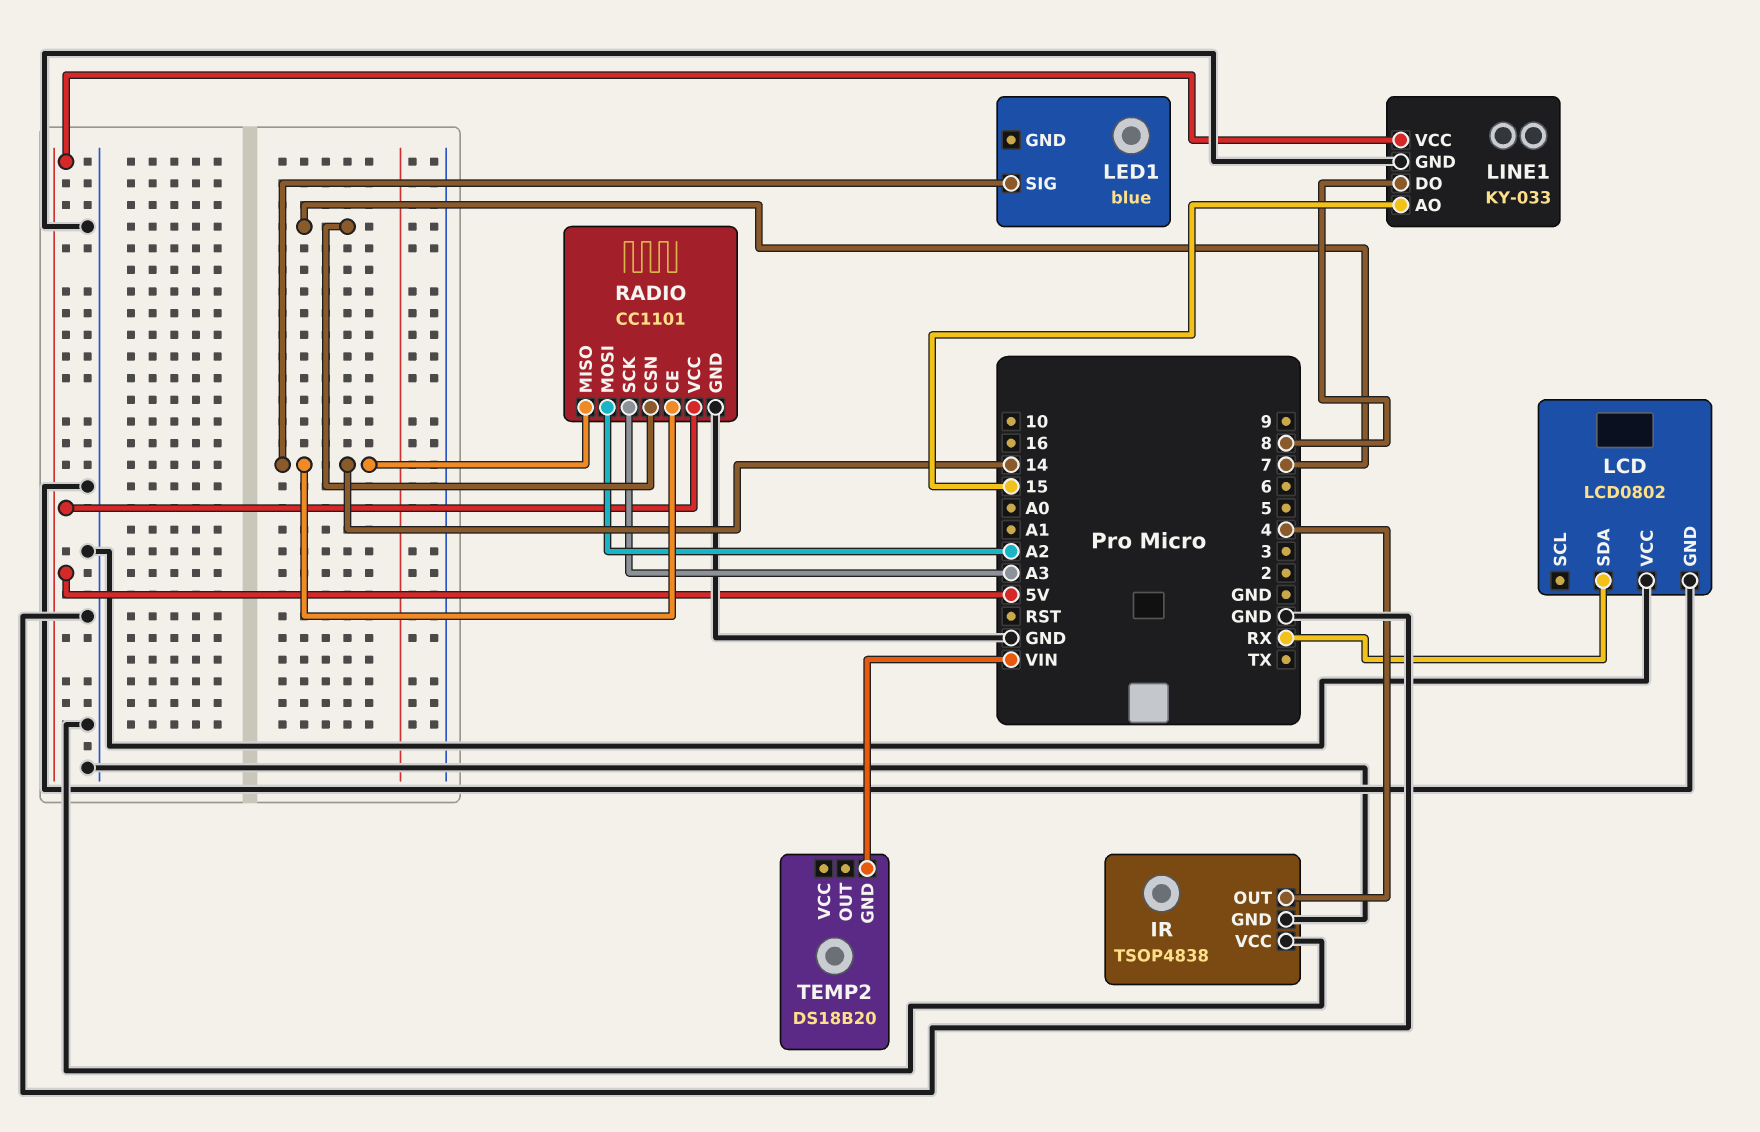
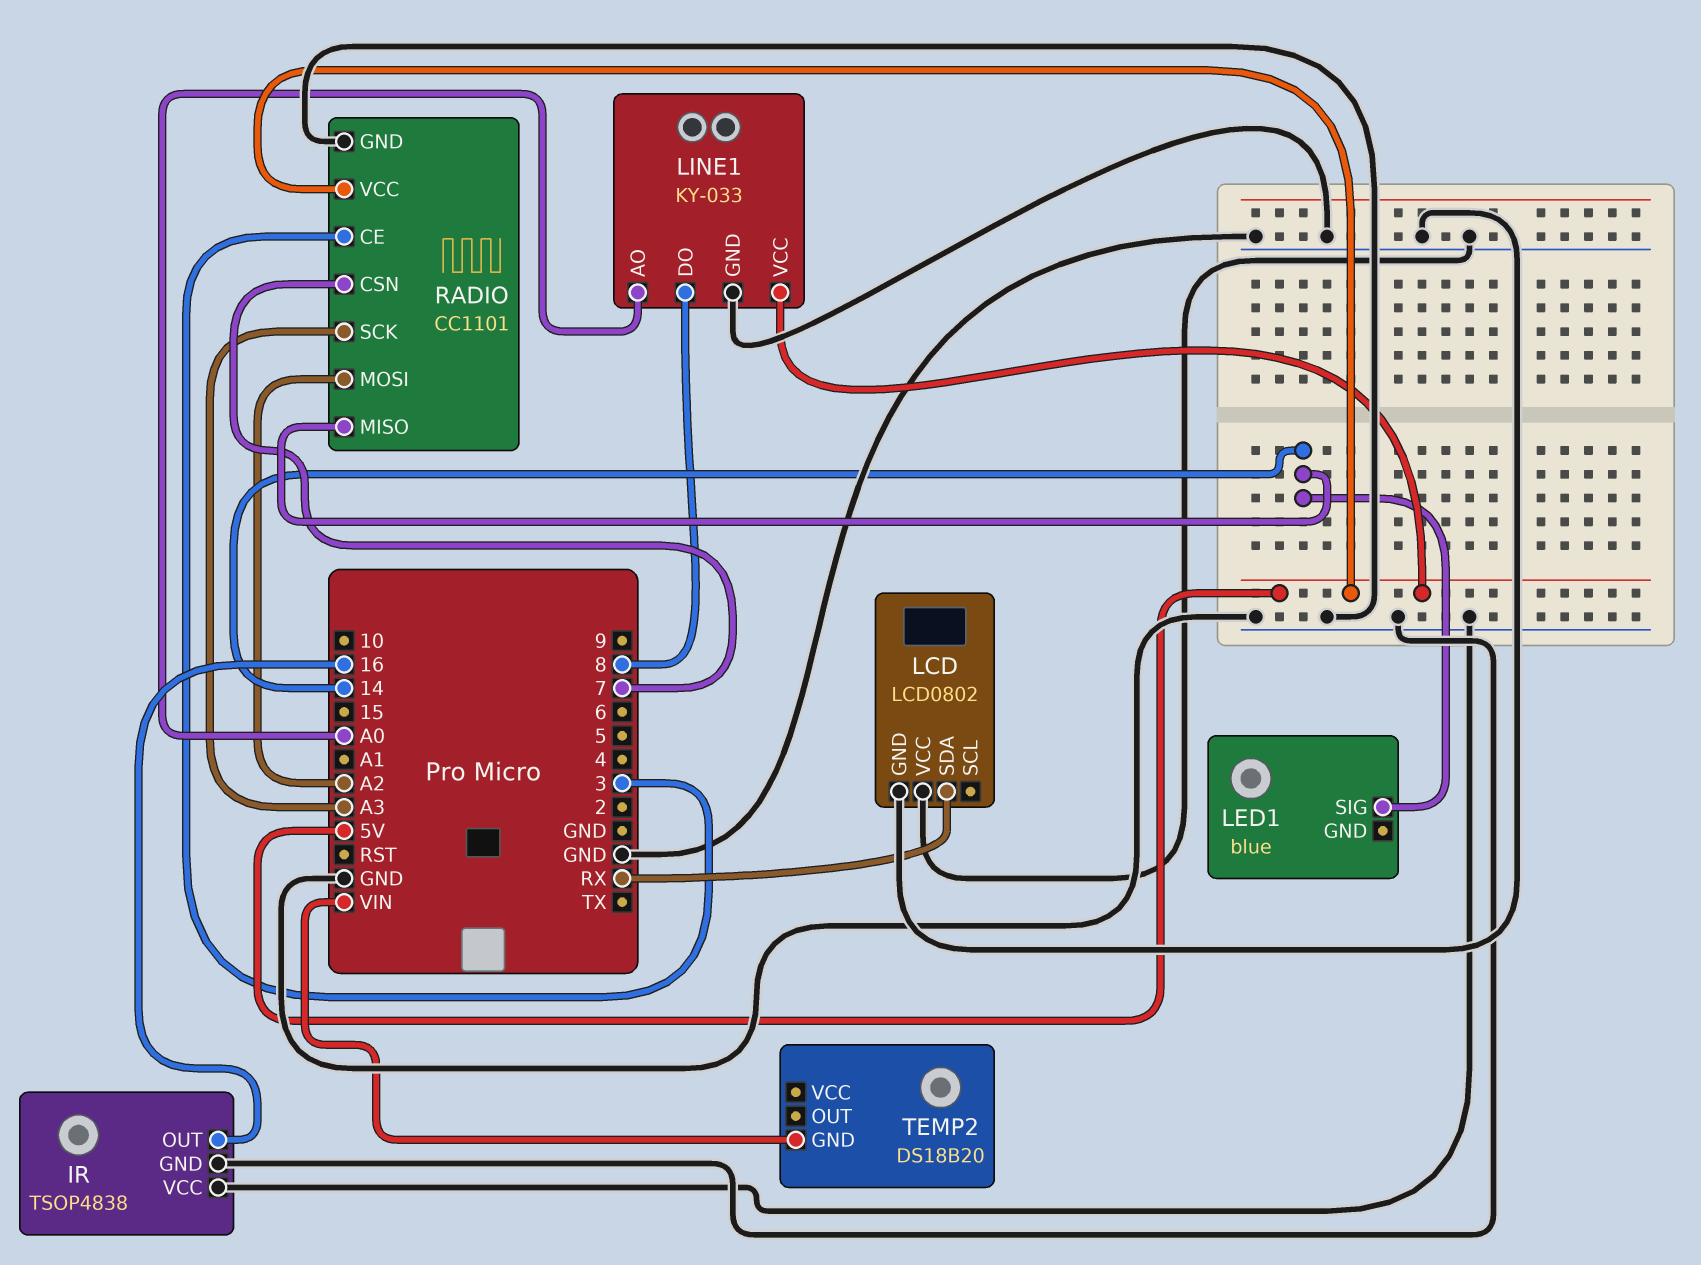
IR pin OUT: 4 -> 16
LINE1 pin AO: 15 -> A0
RADIO pin CE: 14 -> 3

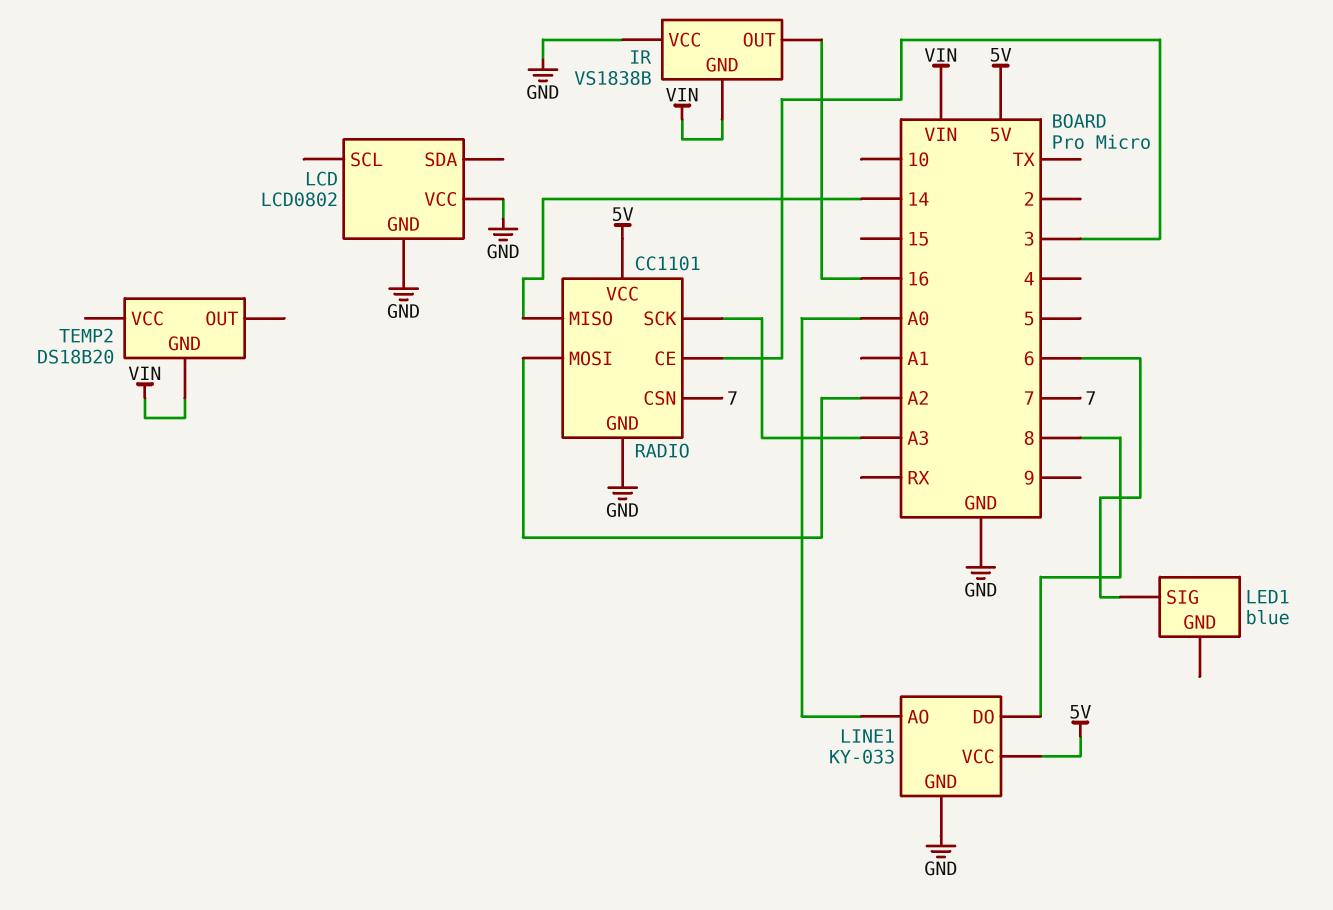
IR: TSOP4838 -> VS1838B
IR pin GND: GND -> VIN
LCD pin SDA: RX -> none
LED1 pin SIG: 14 -> 6

